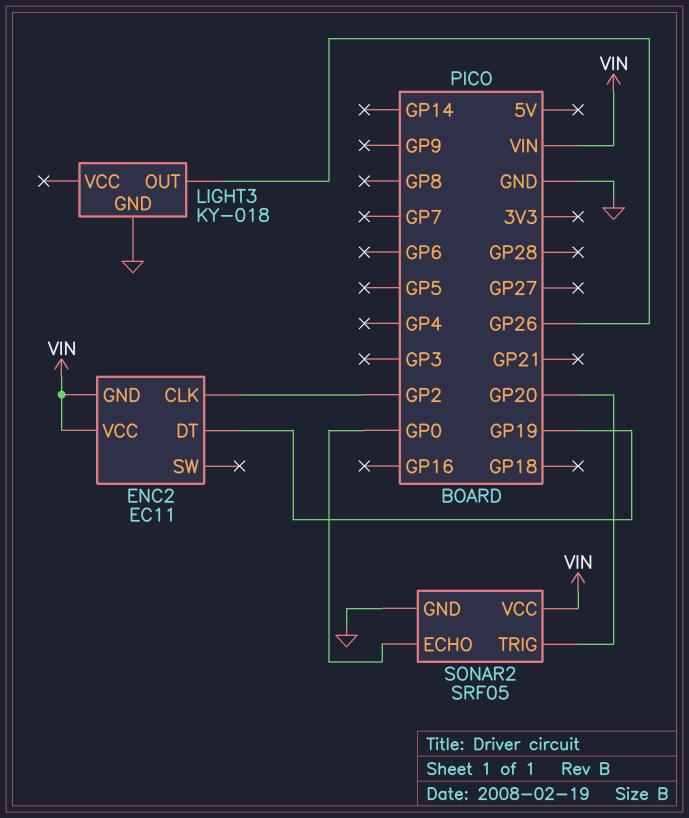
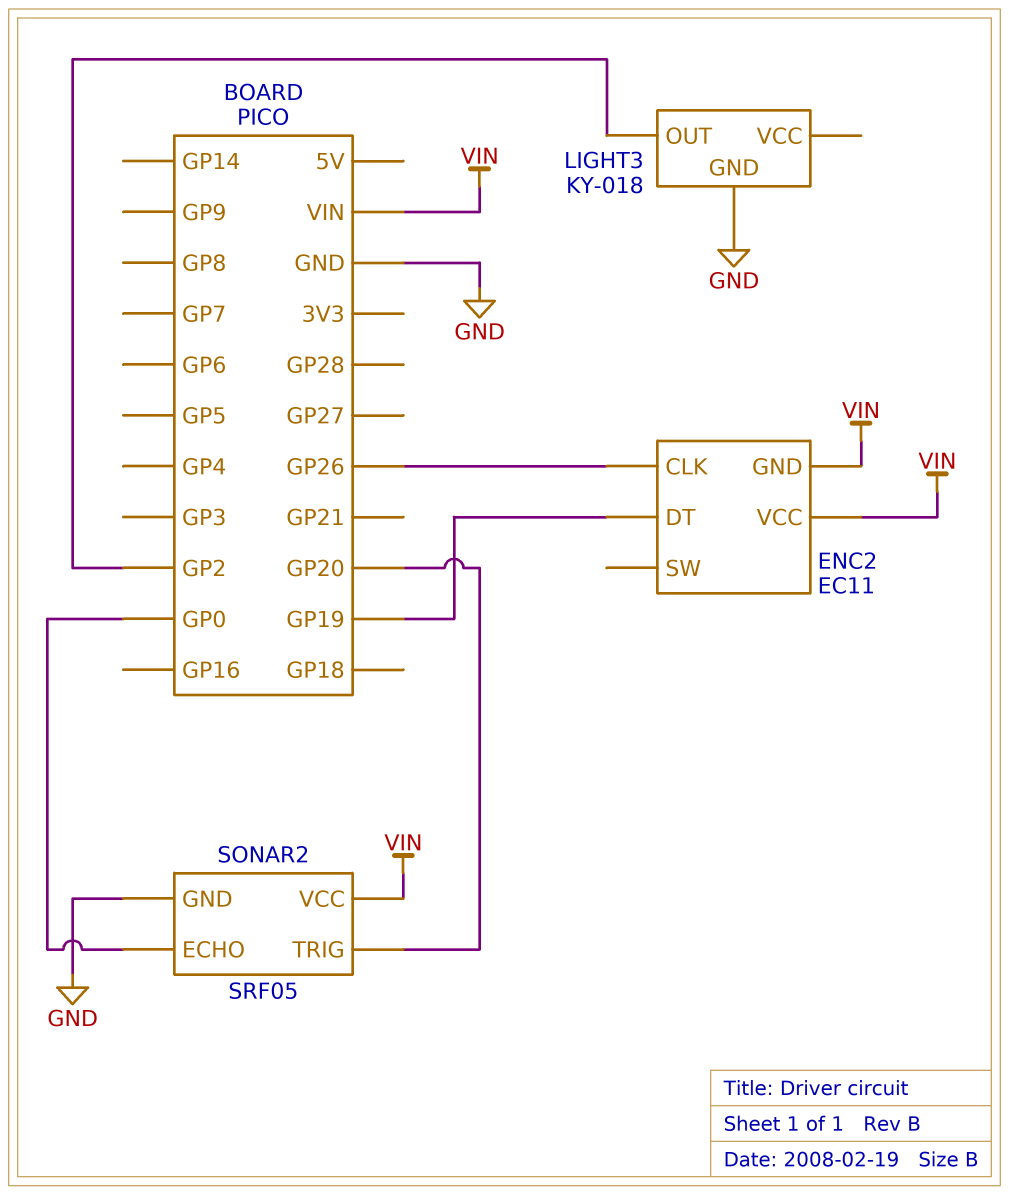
ENC2 pin CLK: GP2 -> GP26
LIGHT3 pin OUT: GP26 -> GP2

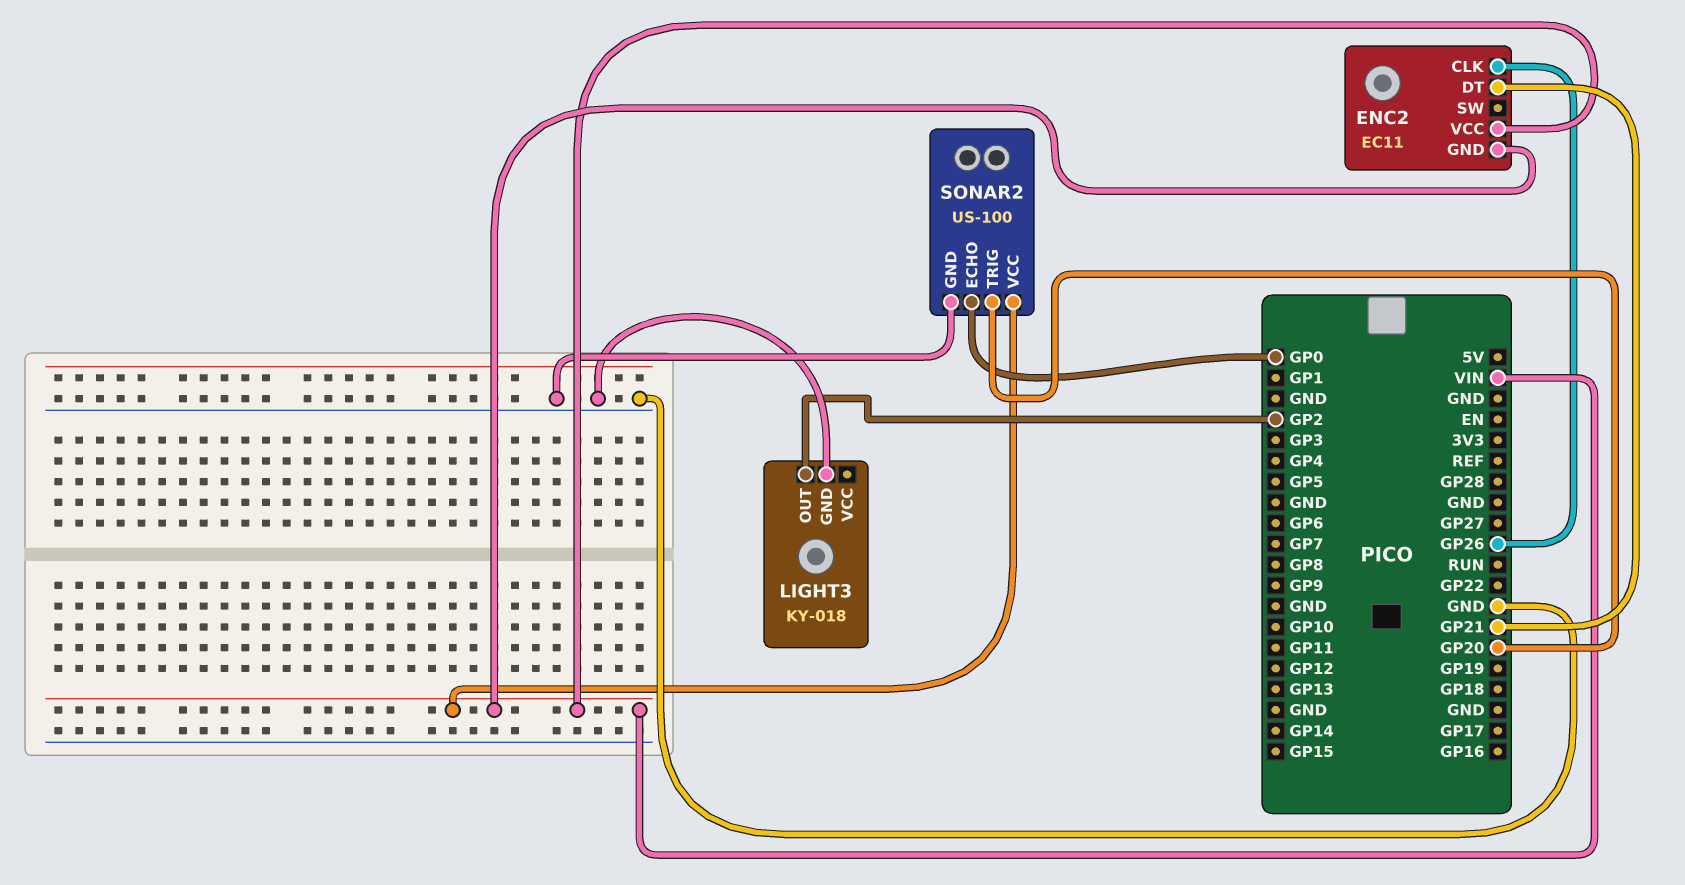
ENC2 pin DT: GP19 -> GP21
SONAR2: SRF05 -> US-100

